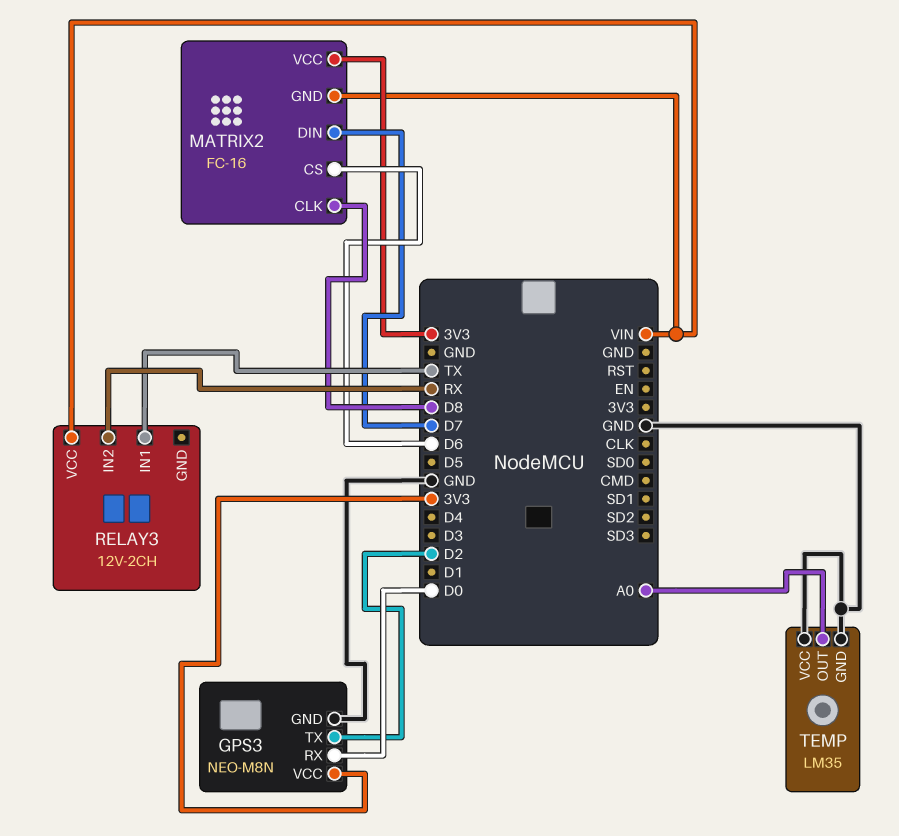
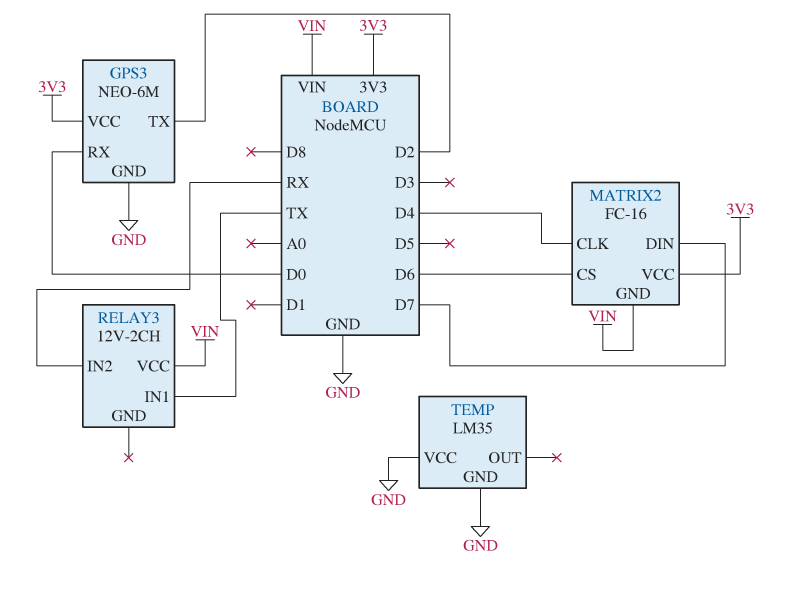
GPS3: NEO-M8N -> NEO-6M
MATRIX2 pin CLK: D8 -> D4
TEMP pin OUT: A0 -> none

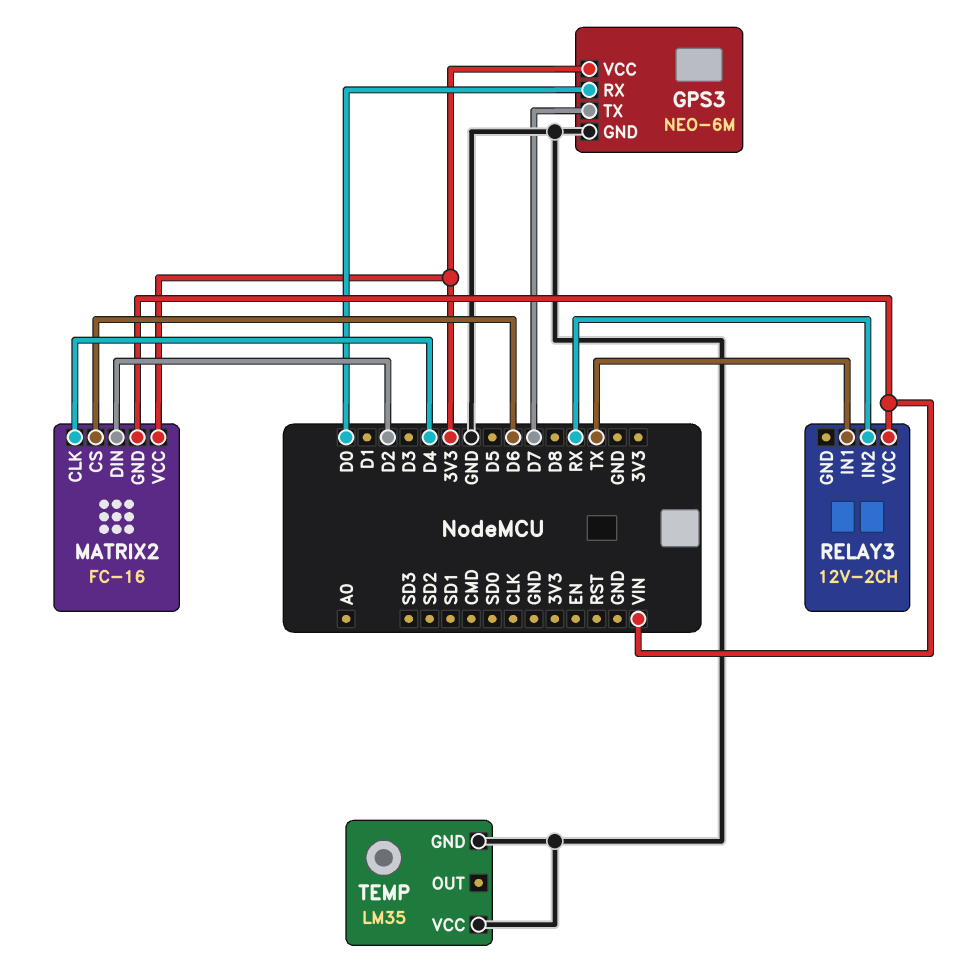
GPS3 pin TX: D2 -> D7
MATRIX2 pin DIN: D7 -> D2

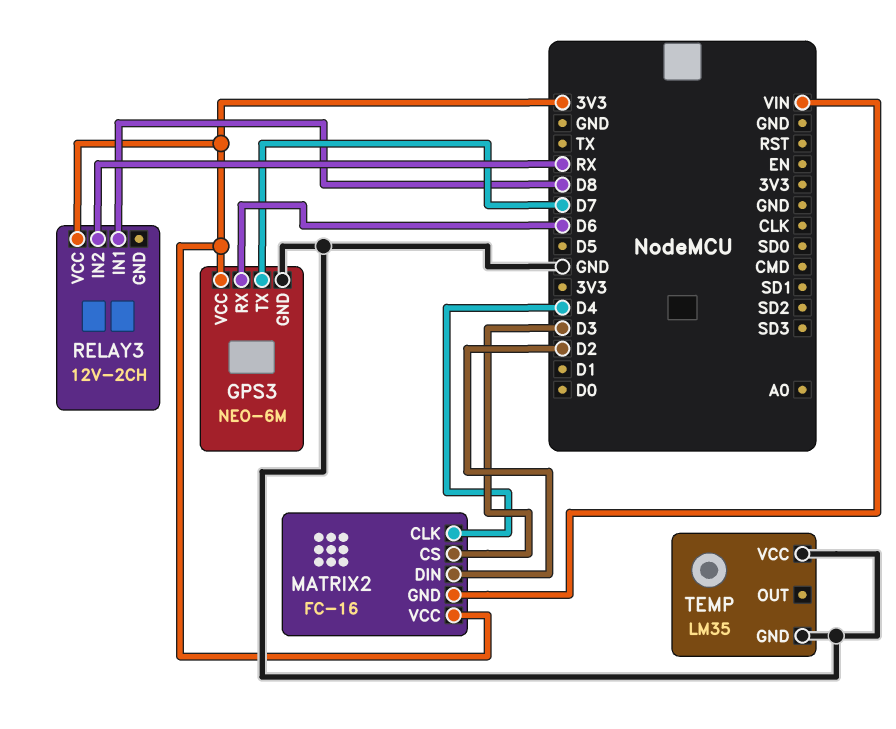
GPS3 pin RX: D0 -> D6
MATRIX2 pin CS: D6 -> D3
RELAY3 pin IN1: TX -> D8
RELAY3 pin VCC: VIN -> 3V3

